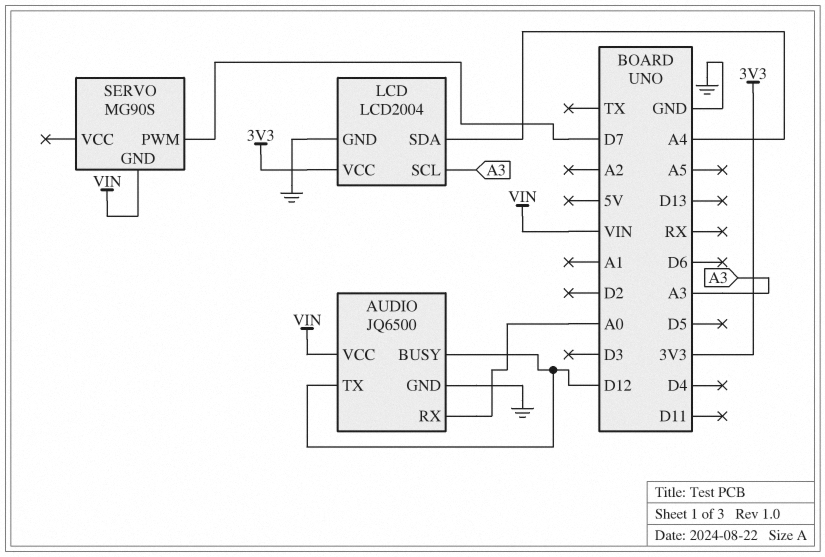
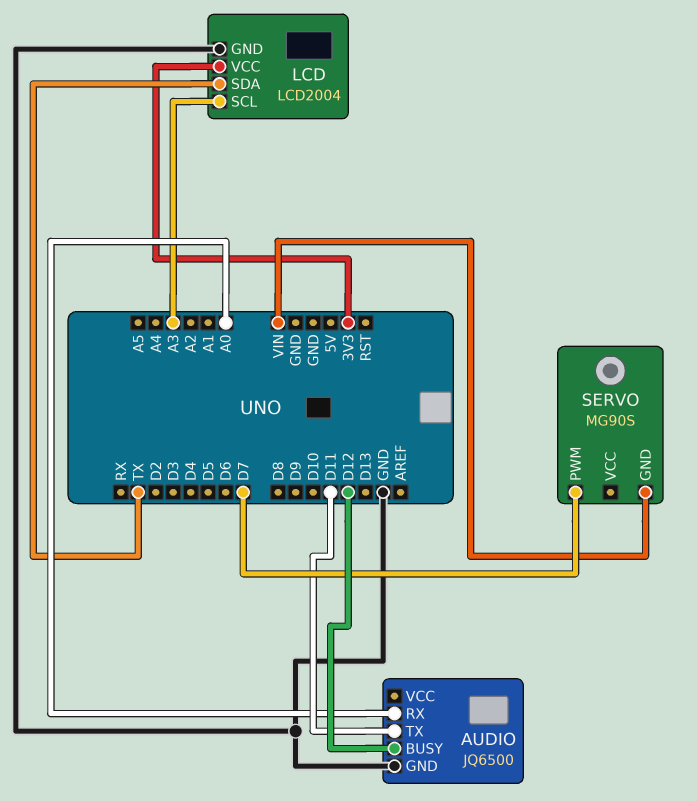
AUDIO pin TX: D12 -> D11
AUDIO pin VCC: VIN -> none
LCD pin SDA: A4 -> TX

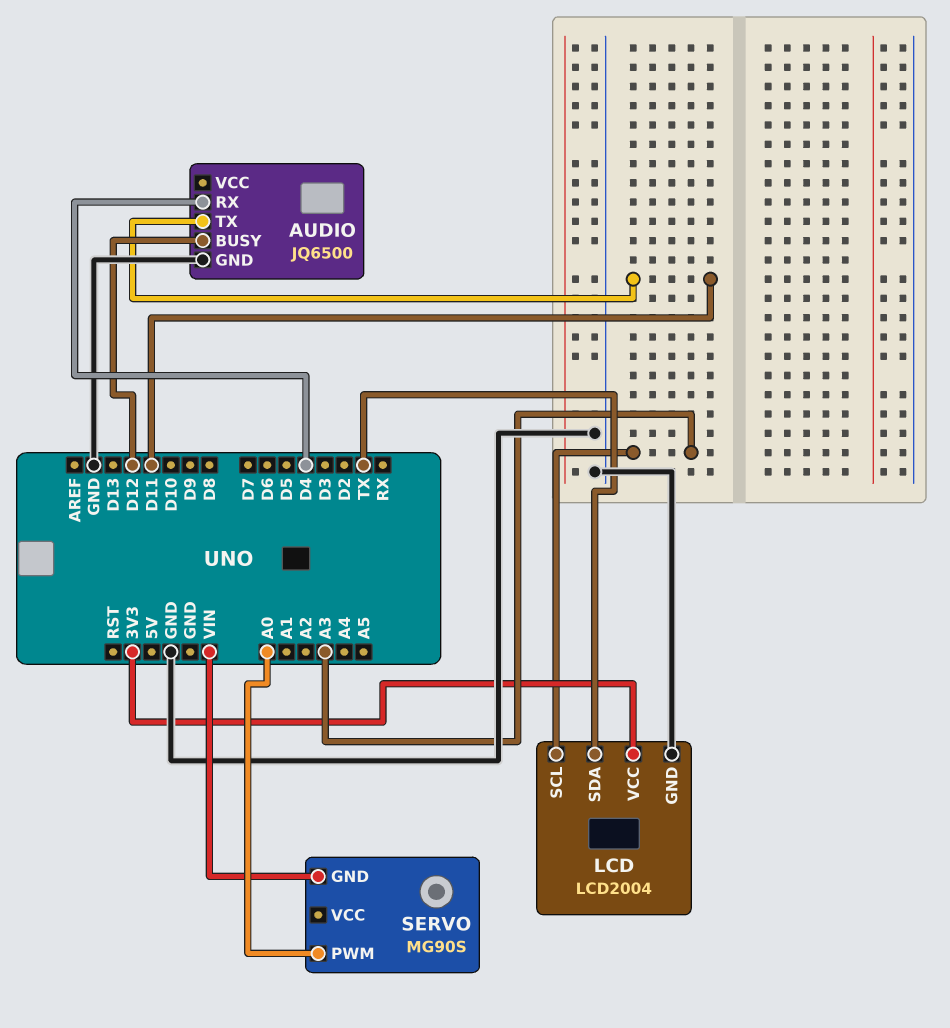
AUDIO pin RX: A0 -> D4
SERVO pin PWM: D7 -> A0

